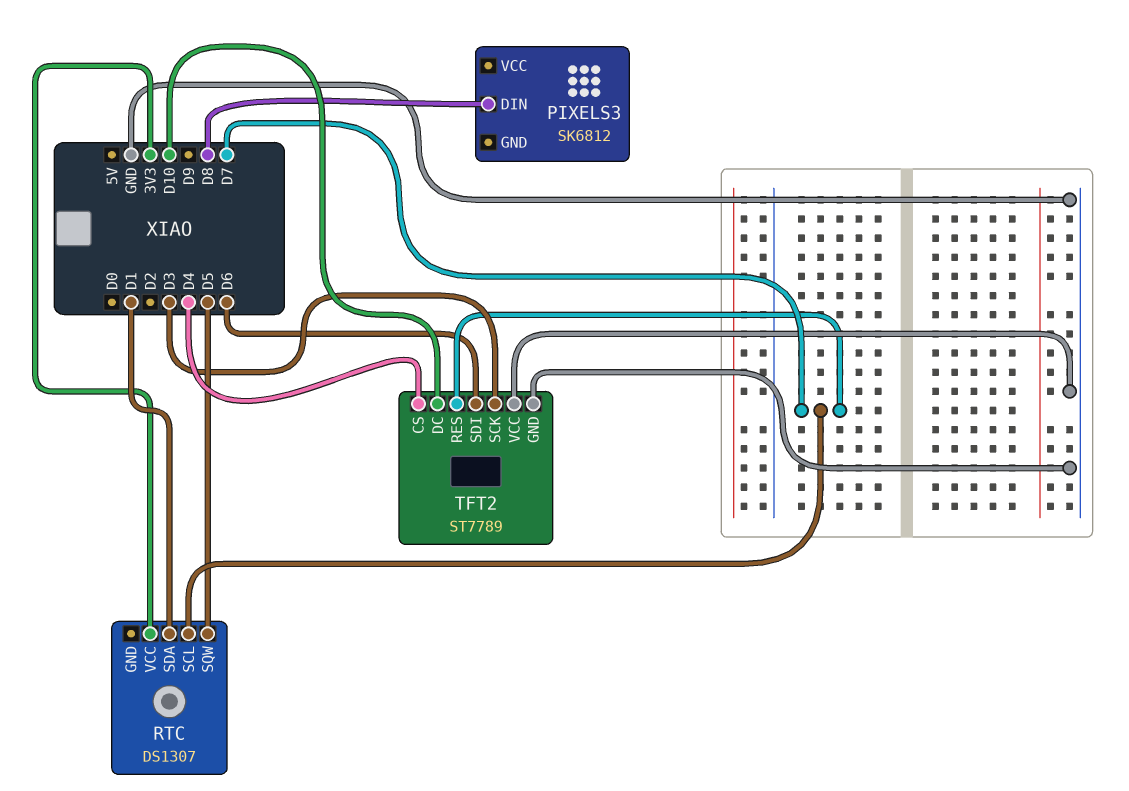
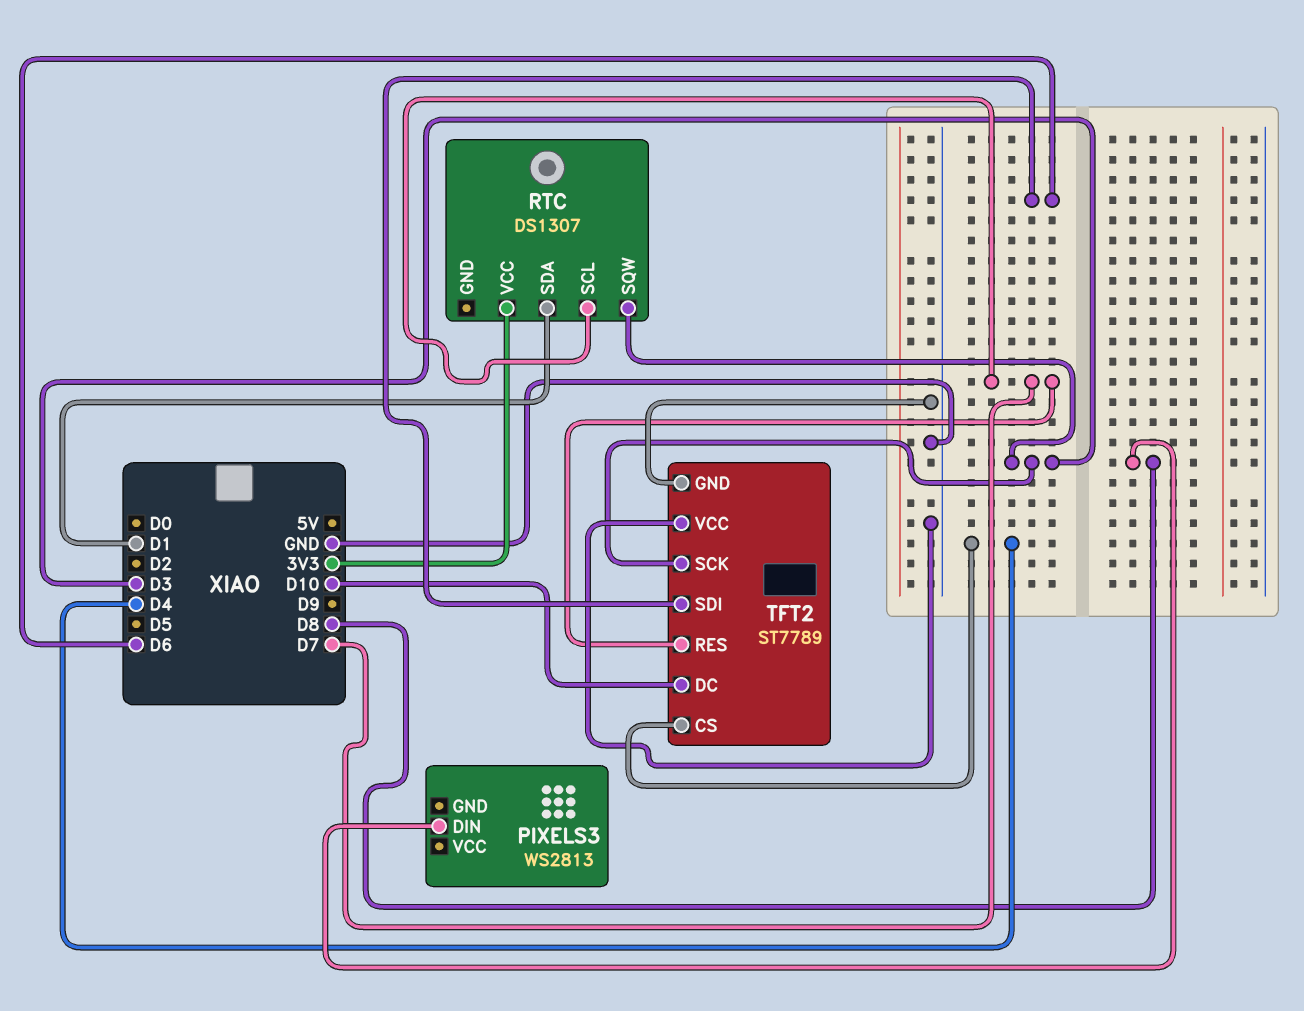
PIXELS3: SK6812 -> WS2813
RTC pin SQW: D5 -> D3

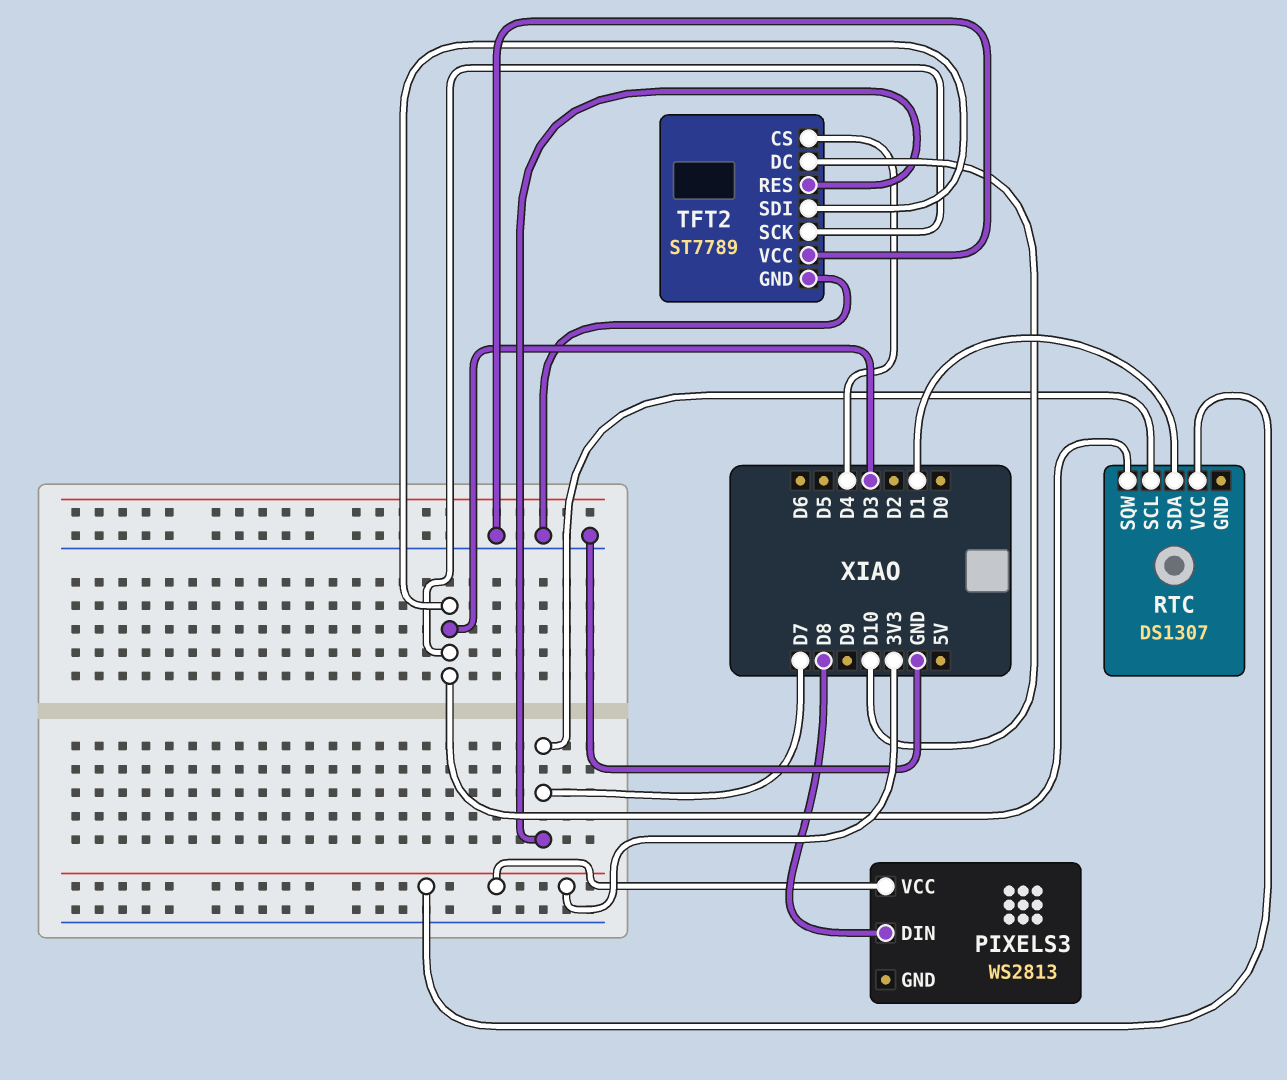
PIXELS3 pin VCC: none -> 3V3
TFT2 pin SDI: D6 -> D3

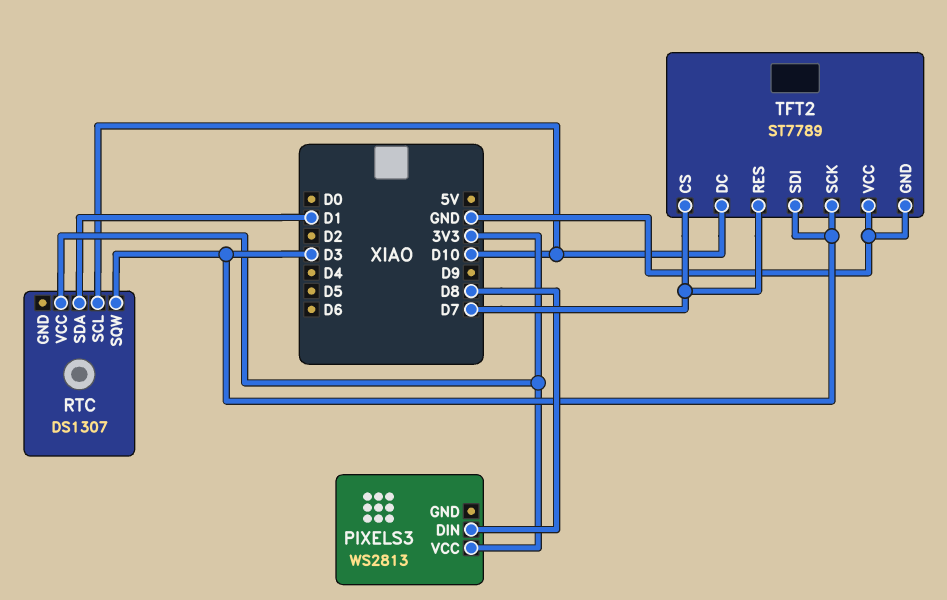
RTC pin SCL: D7 -> D10
TFT2 pin CS: D4 -> D7

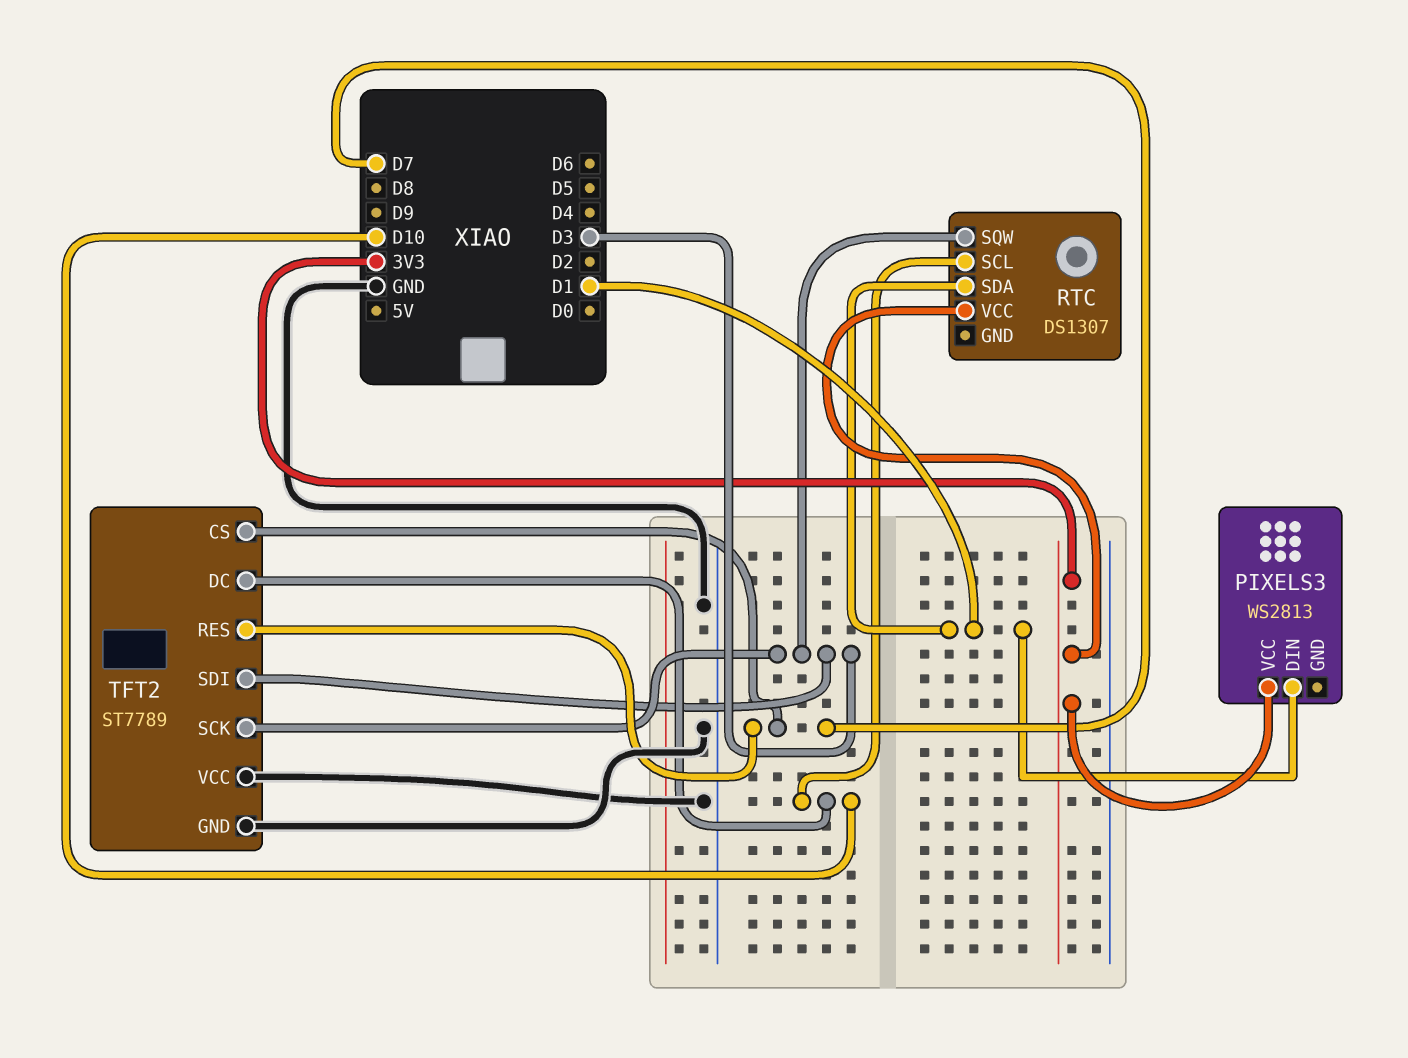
PIXELS3 pin DIN: D8 -> D1

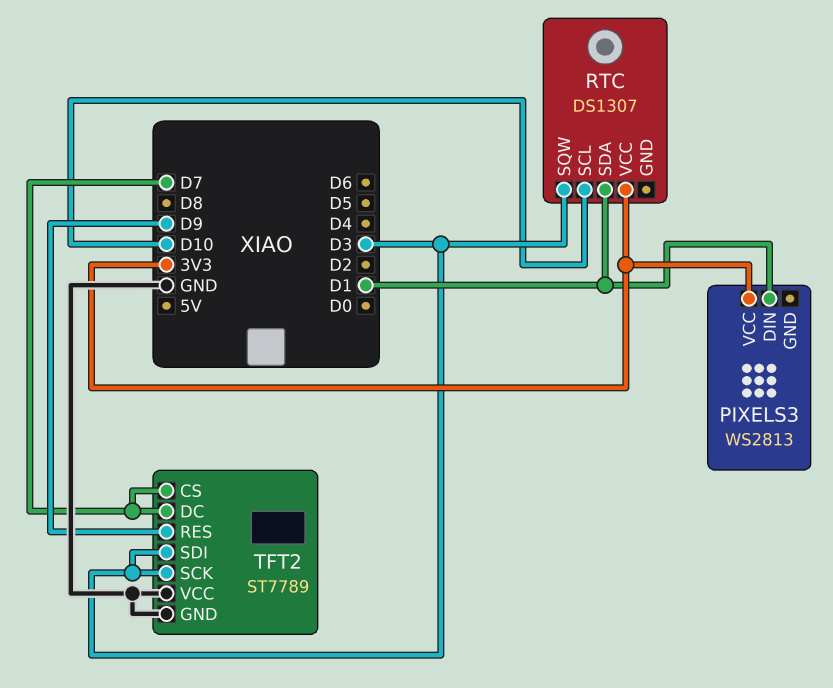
TFT2 pin DC: D10 -> D7
TFT2 pin RES: D7 -> D9

